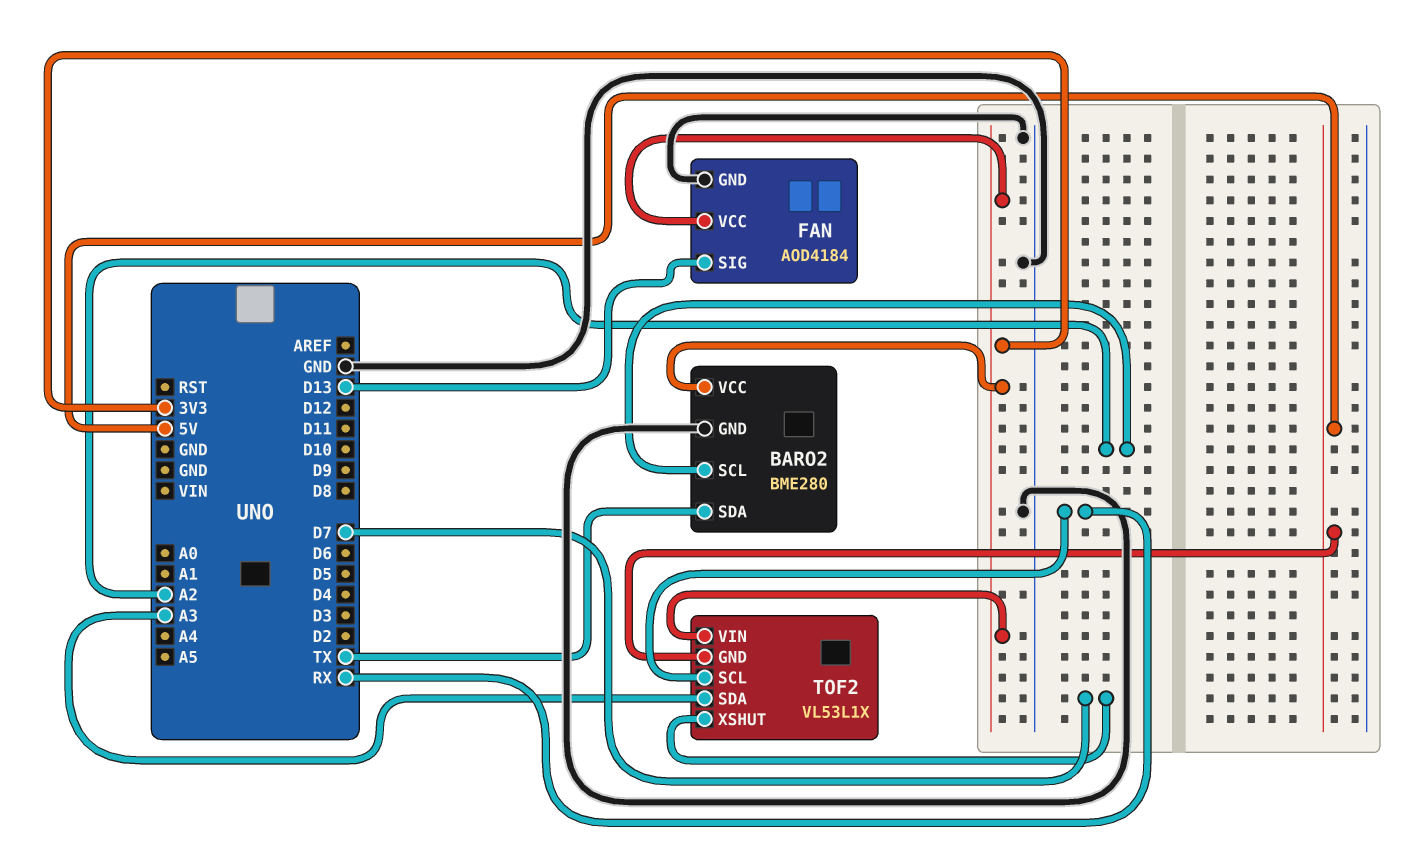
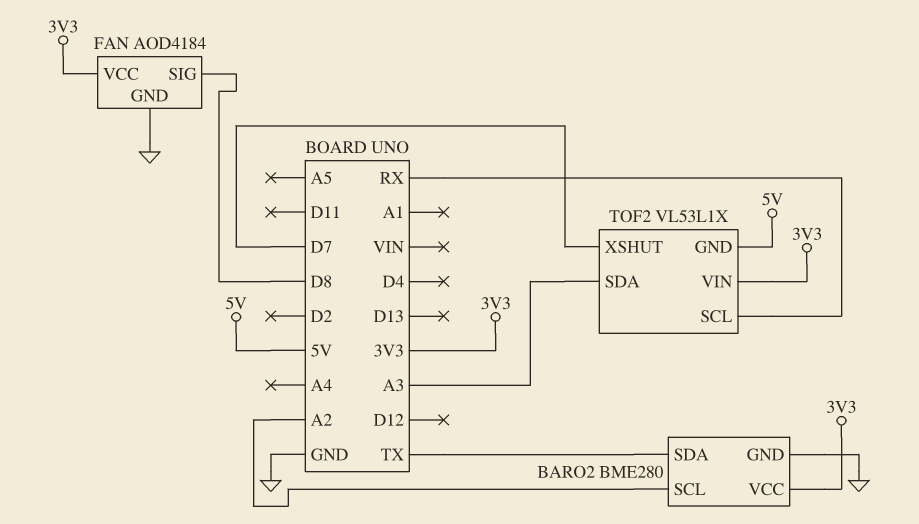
FAN pin SIG: D13 -> D8

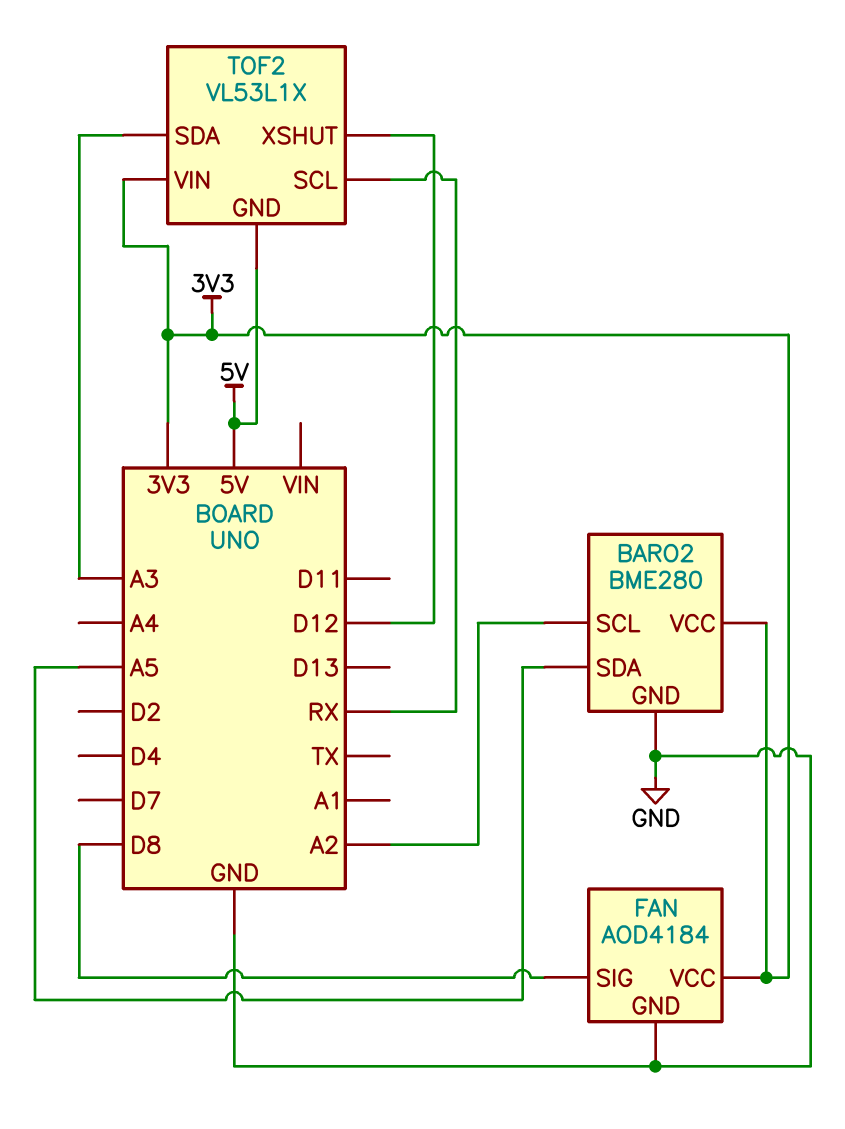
BARO2 pin SDA: TX -> A5
TOF2 pin XSHUT: D7 -> D12

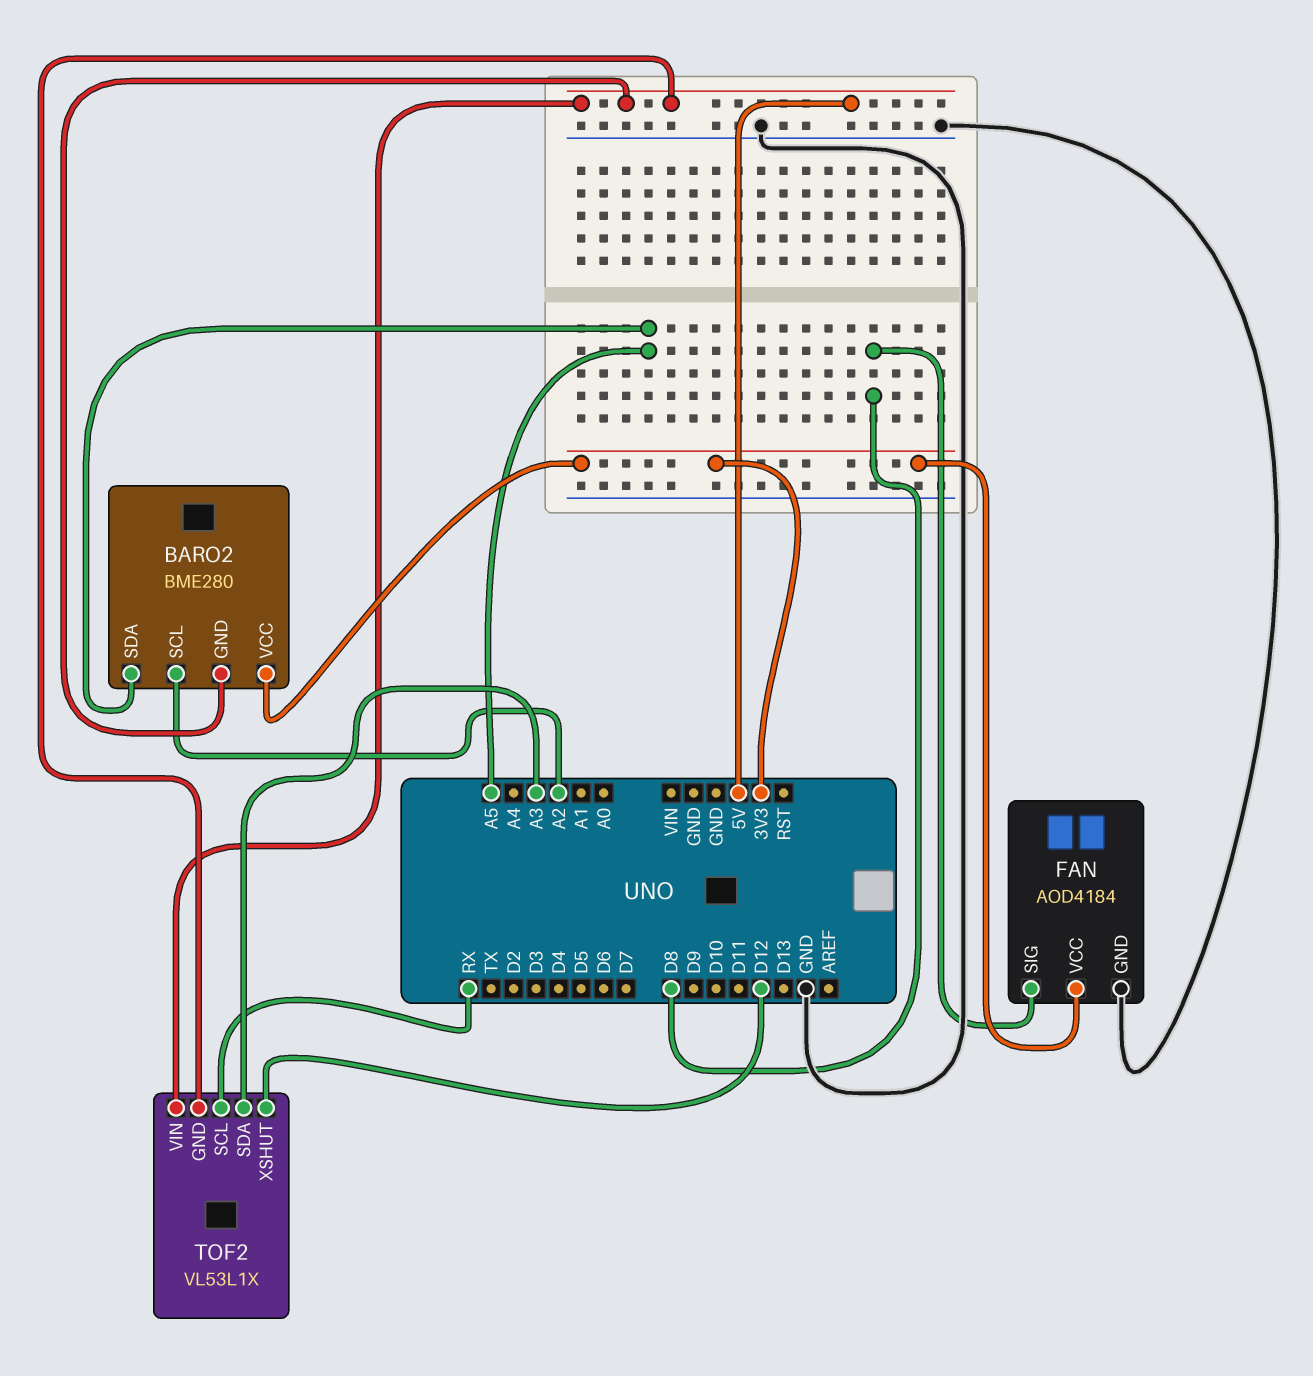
BARO2 pin GND: GND -> 5V
TOF2 pin VIN: 3V3 -> 5V

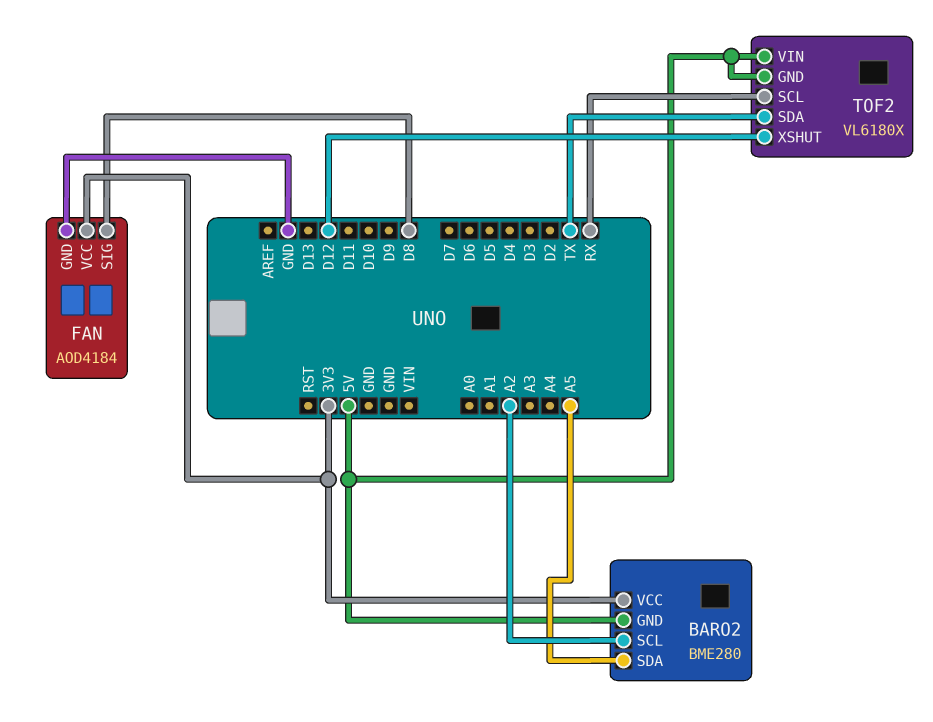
TOF2: VL53L1X -> VL6180X
TOF2 pin SDA: A3 -> TX

